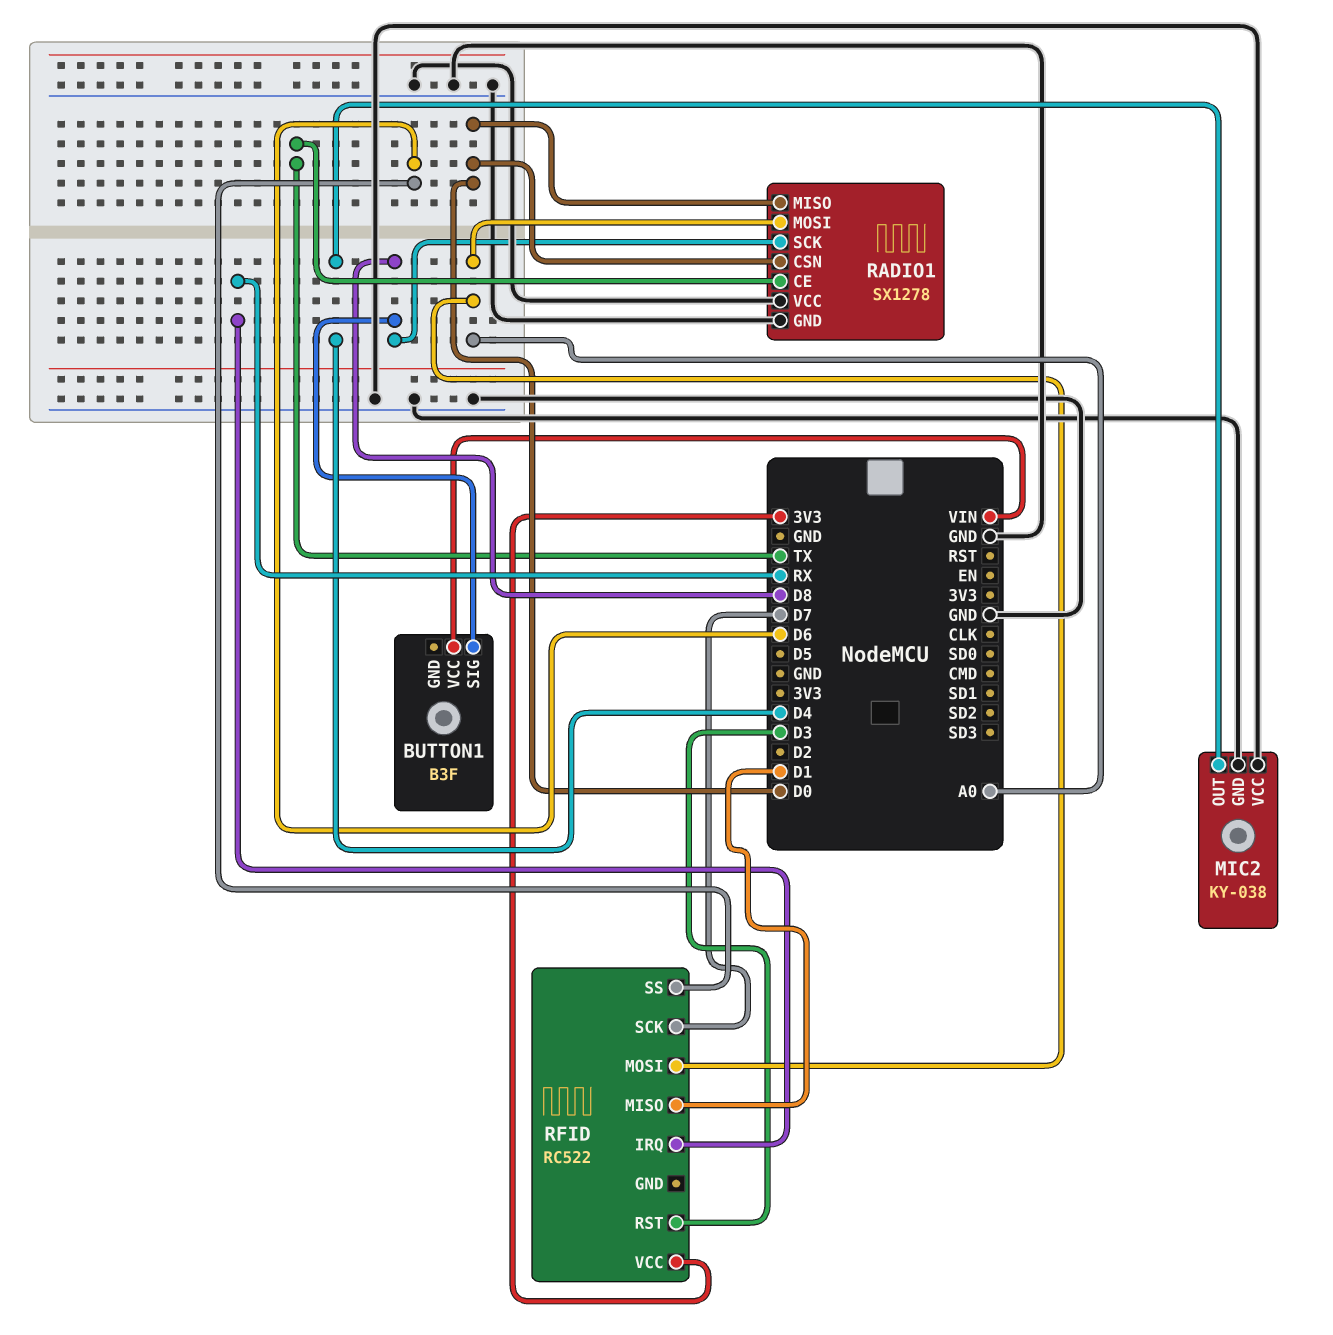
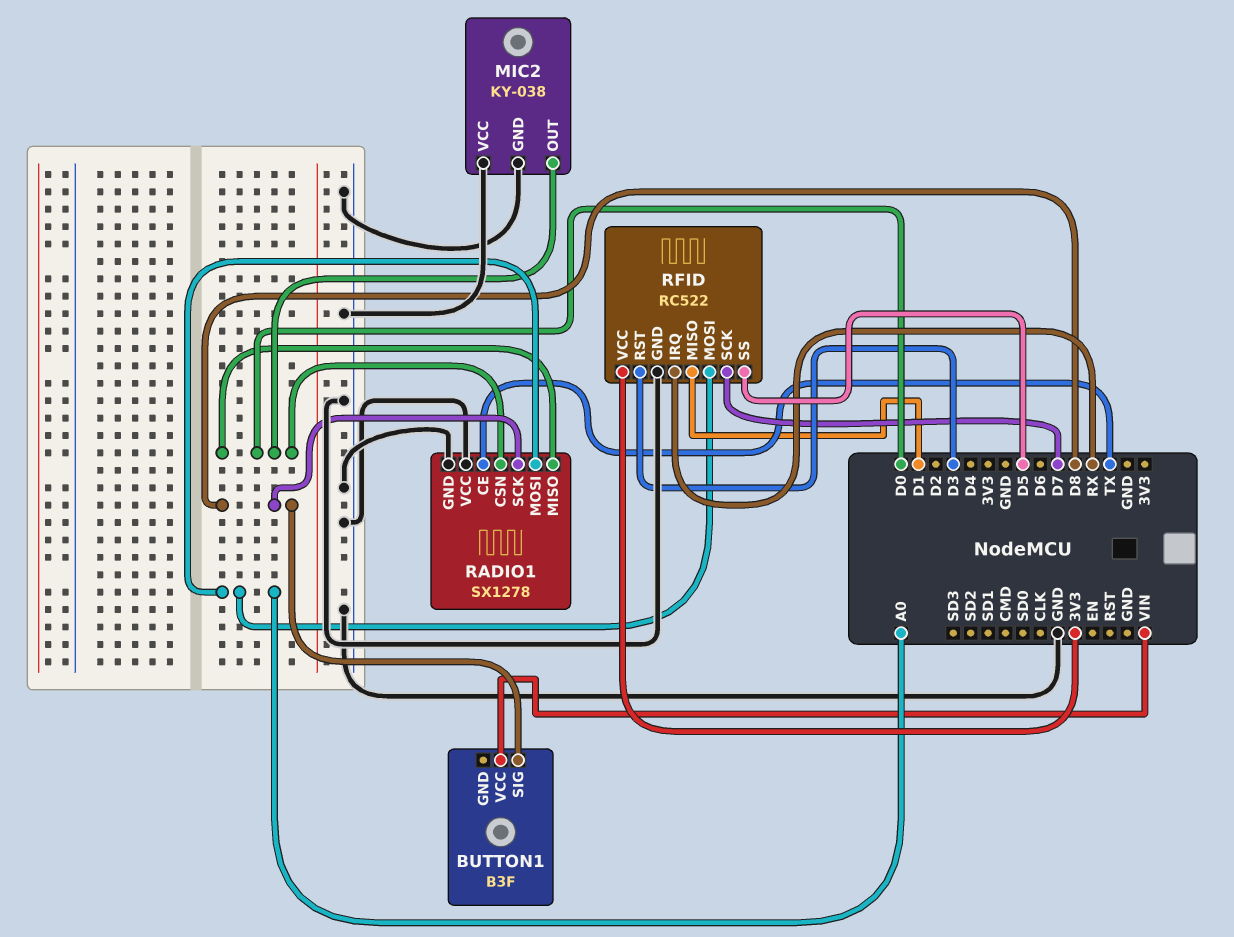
MIC2 pin OUT: D4 -> D0
RFID pin GND: none -> GND
RFID pin SS: D6 -> D5

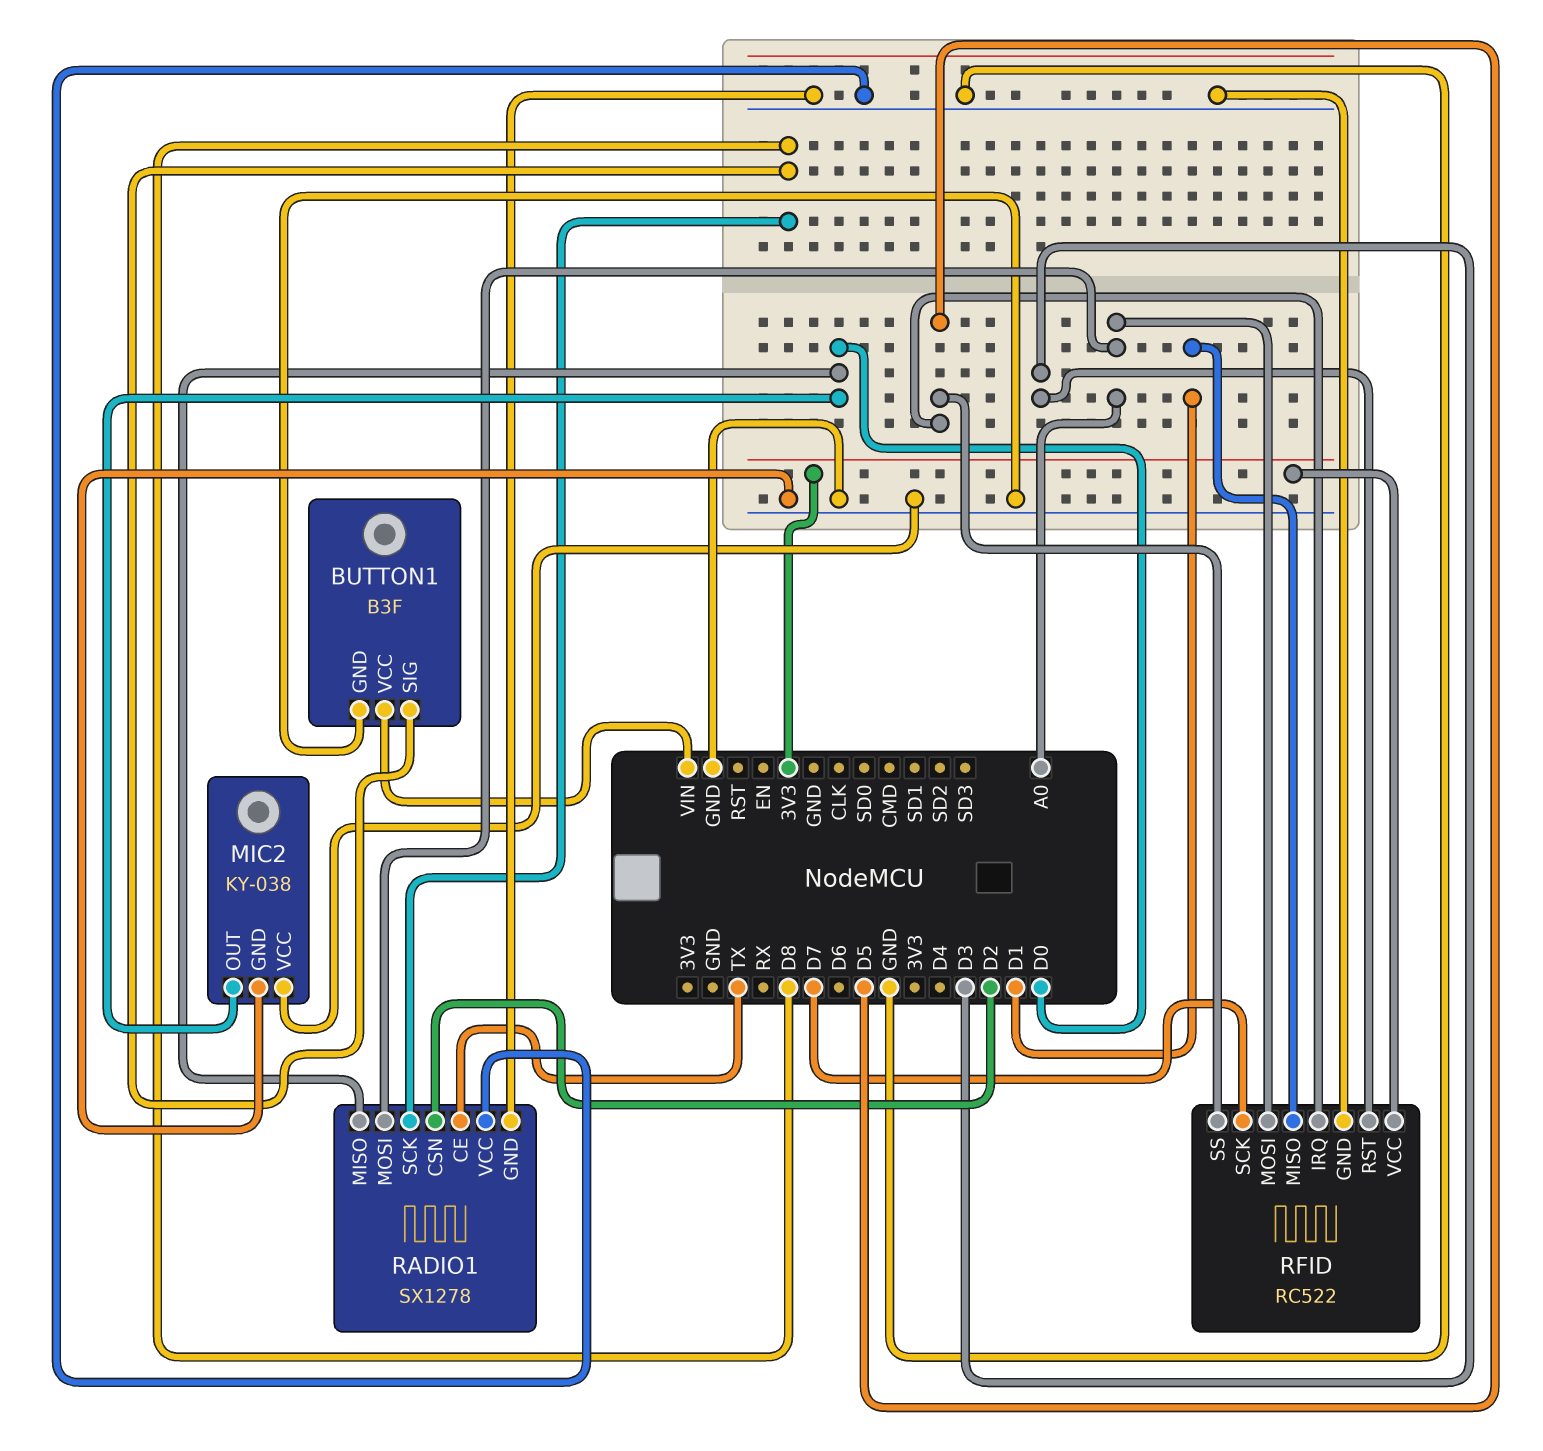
BUTTON1 pin GND: none -> GND
RADIO1 pin CSN: D0 -> D2
RFID pin IRQ: RX -> D5

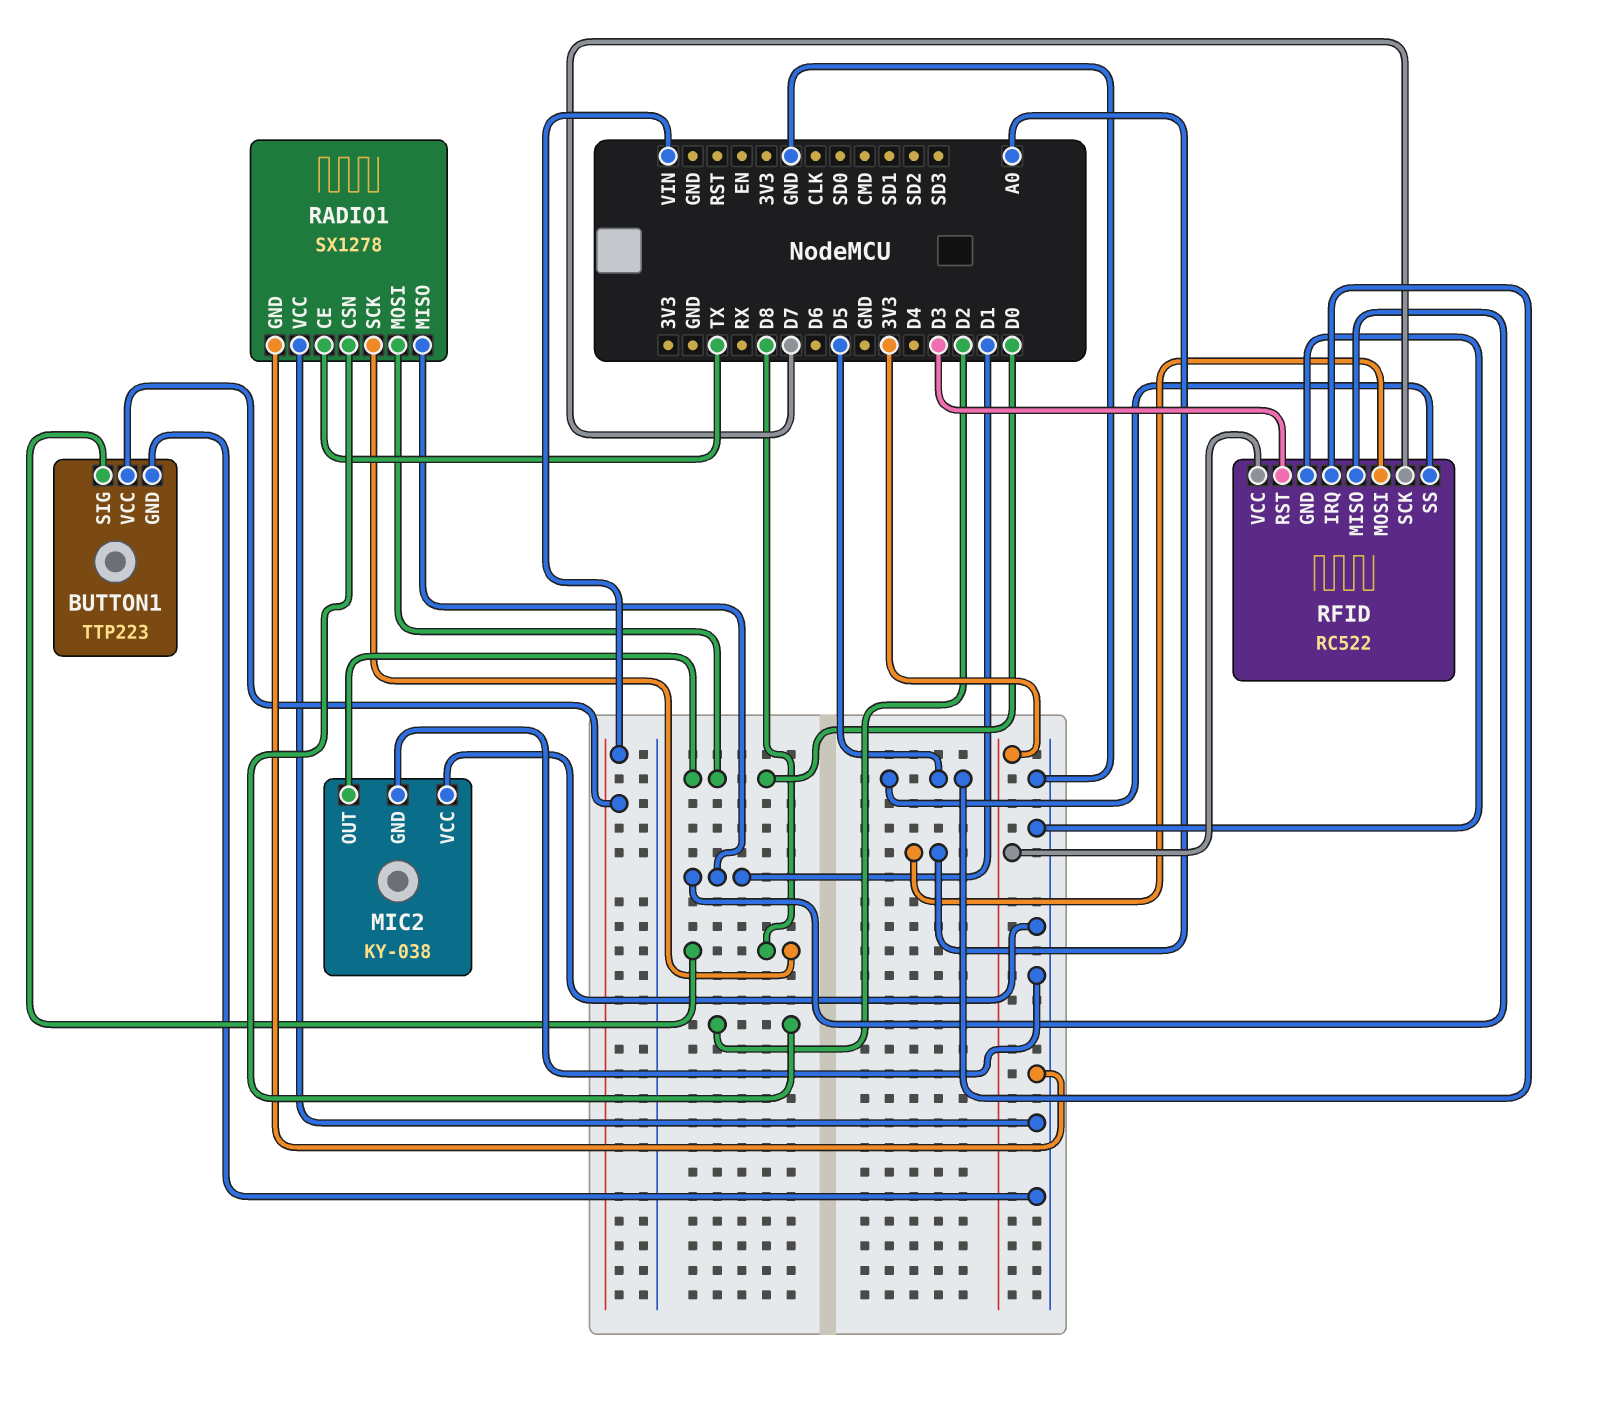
BUTTON1: B3F -> TTP223
RADIO1 pin MISO: D0 -> D1
RADIO1 pin MOSI: A0 -> D0

